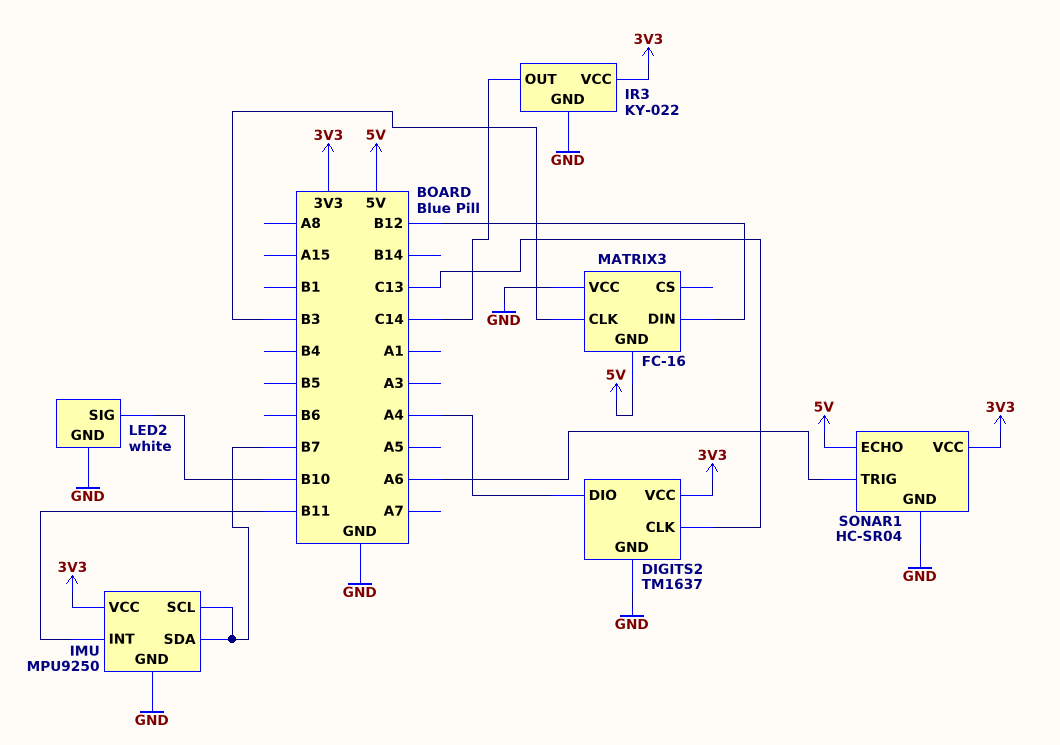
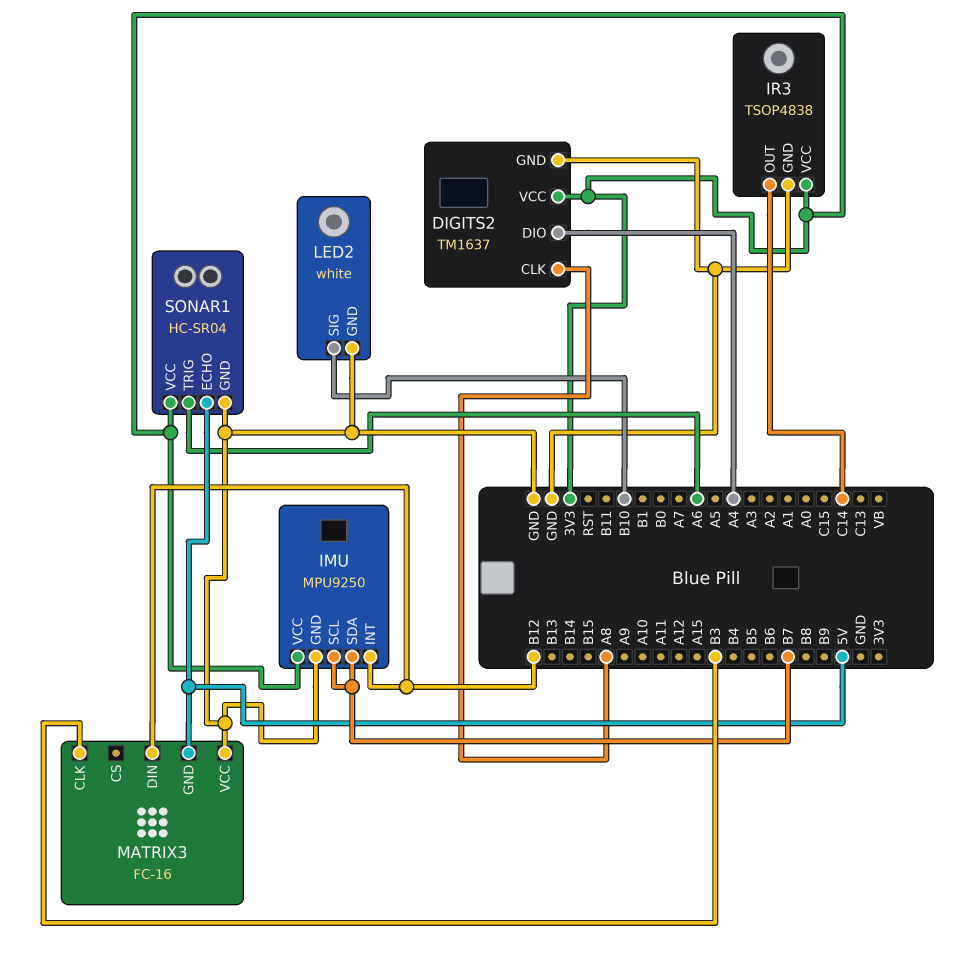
DIGITS2 pin CLK: C13 -> A8
IMU pin INT: B11 -> B12
IR3: KY-022 -> TSOP4838

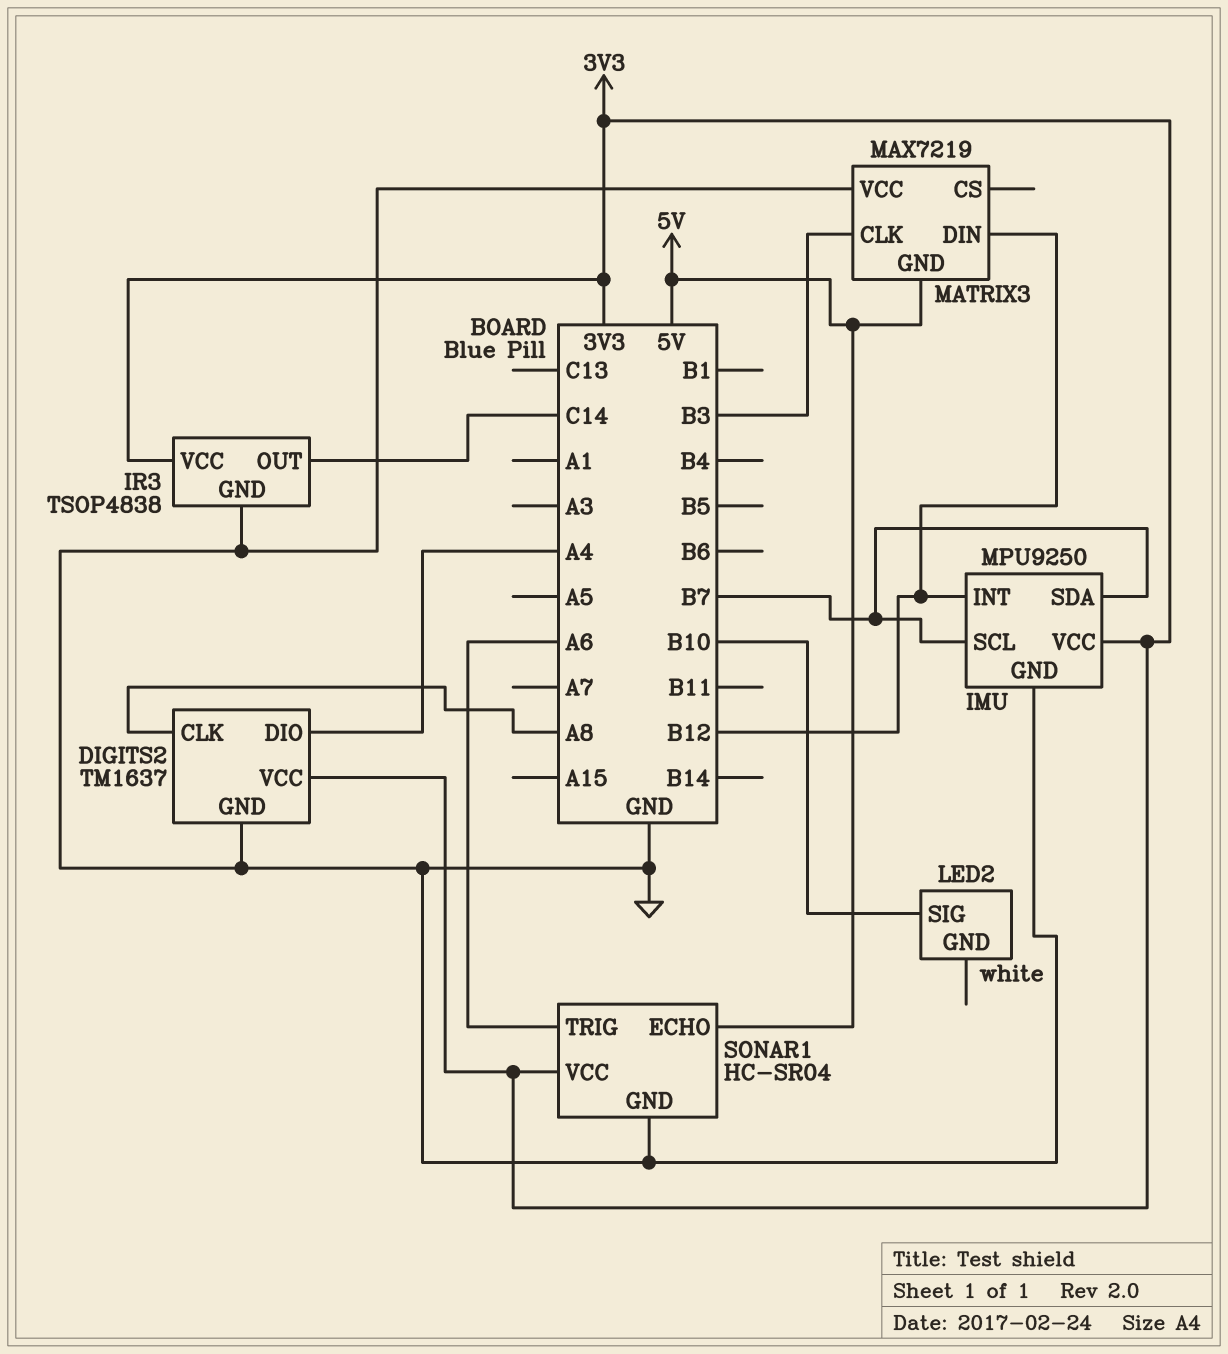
LED2 pin GND: GND -> none
MATRIX3: FC-16 -> MAX7219

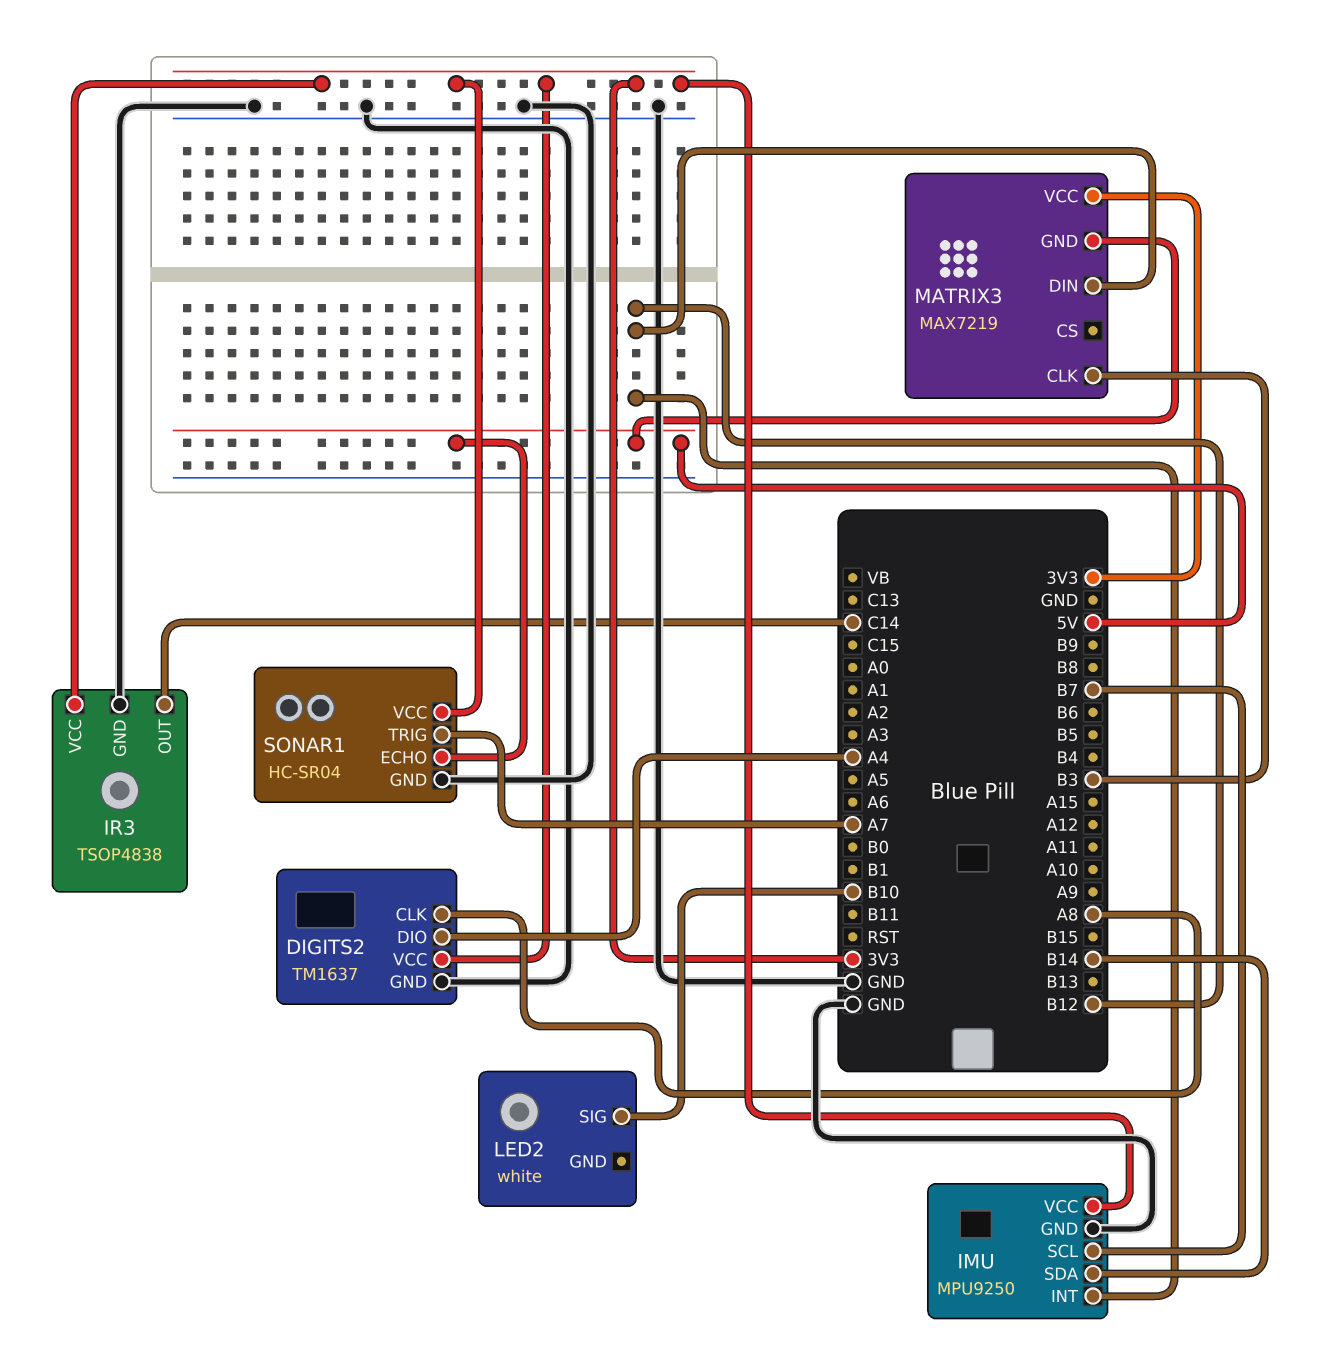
IMU pin SDA: B7 -> B14
MATRIX3 pin VCC: GND -> 3V3
SONAR1 pin TRIG: A6 -> A7

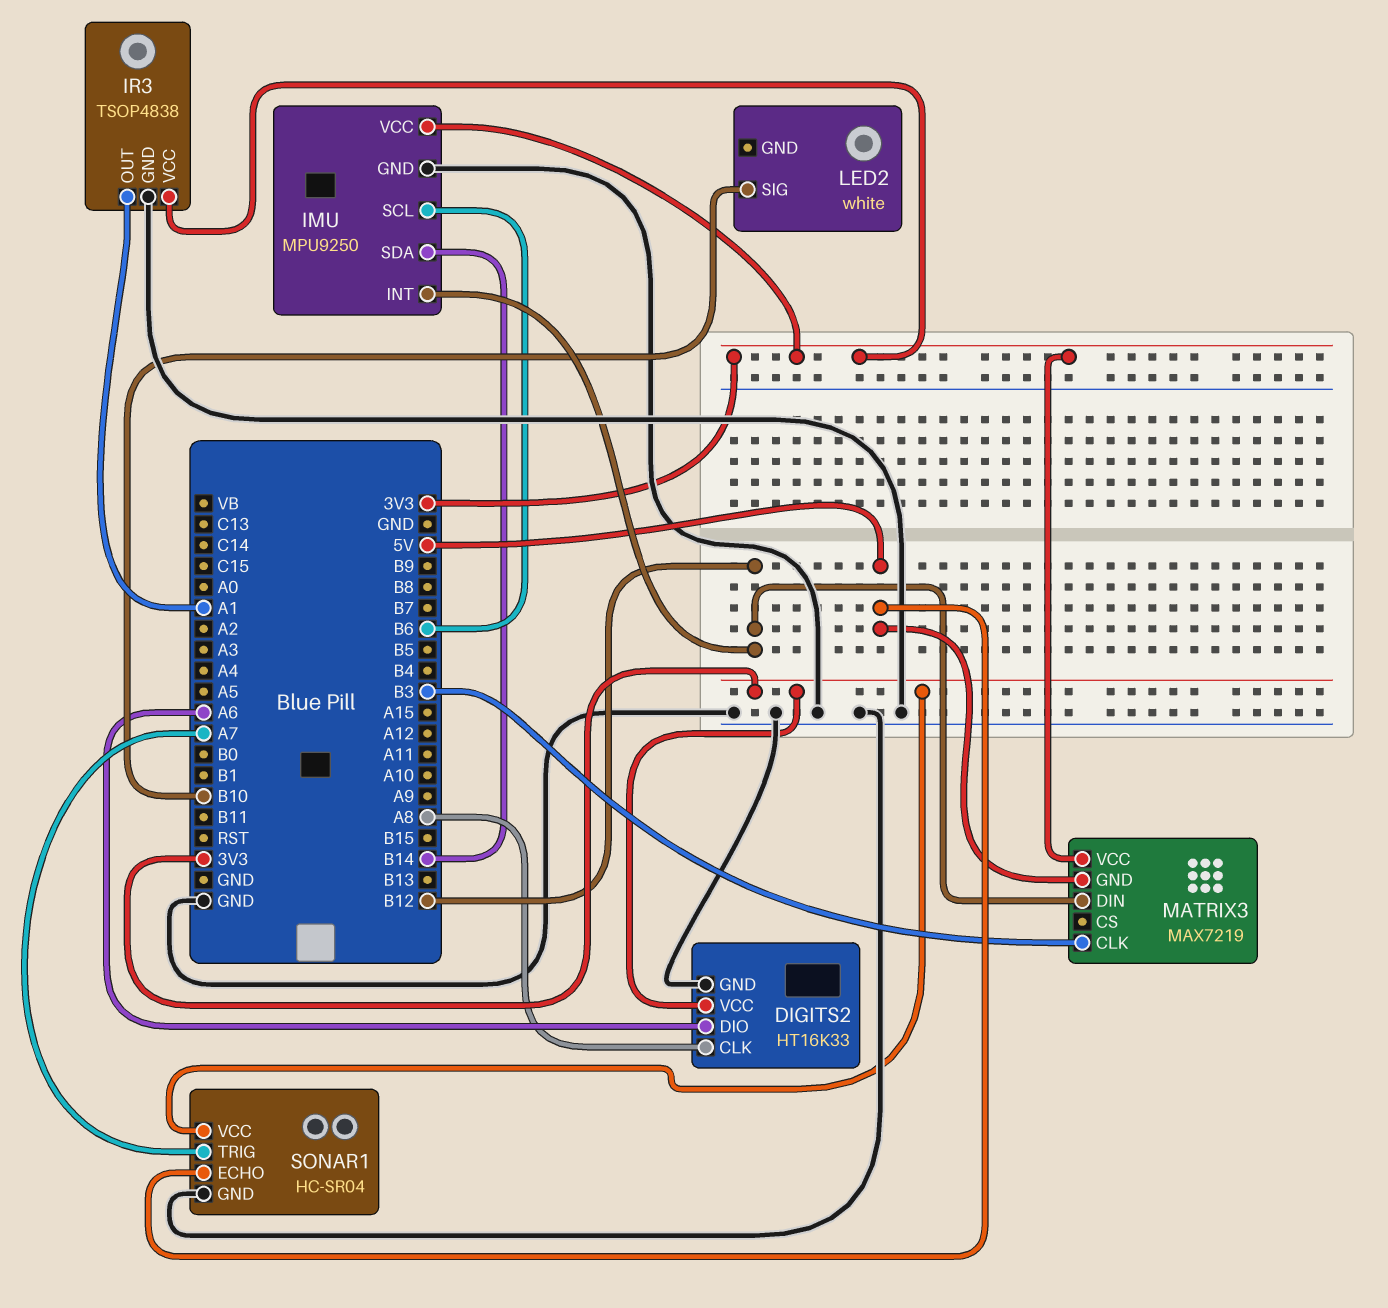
DIGITS2: TM1637 -> HT16K33
DIGITS2 pin DIO: A4 -> A6
IMU pin SCL: B7 -> B6
IR3 pin OUT: C14 -> A1

